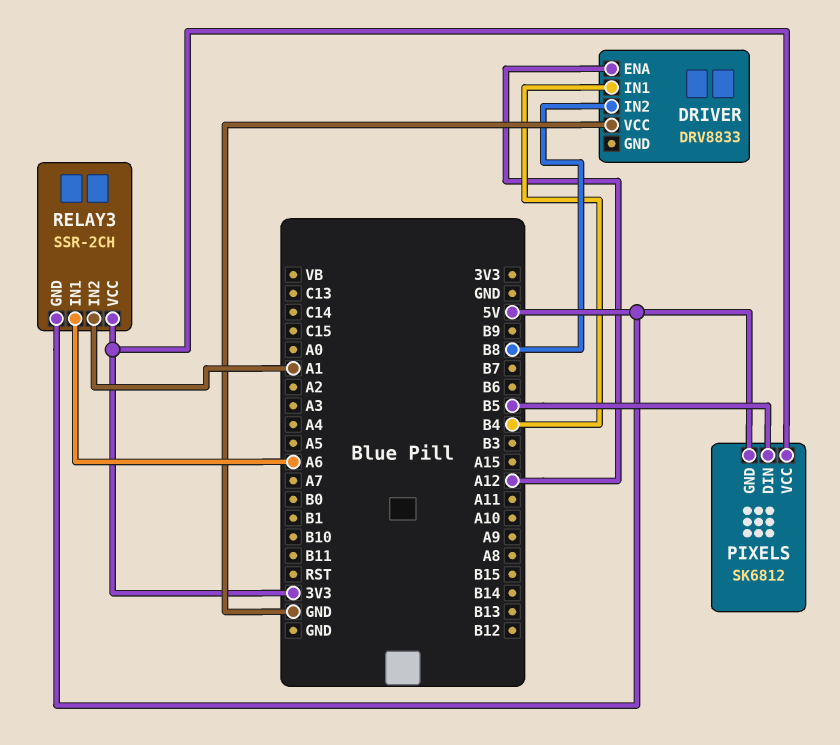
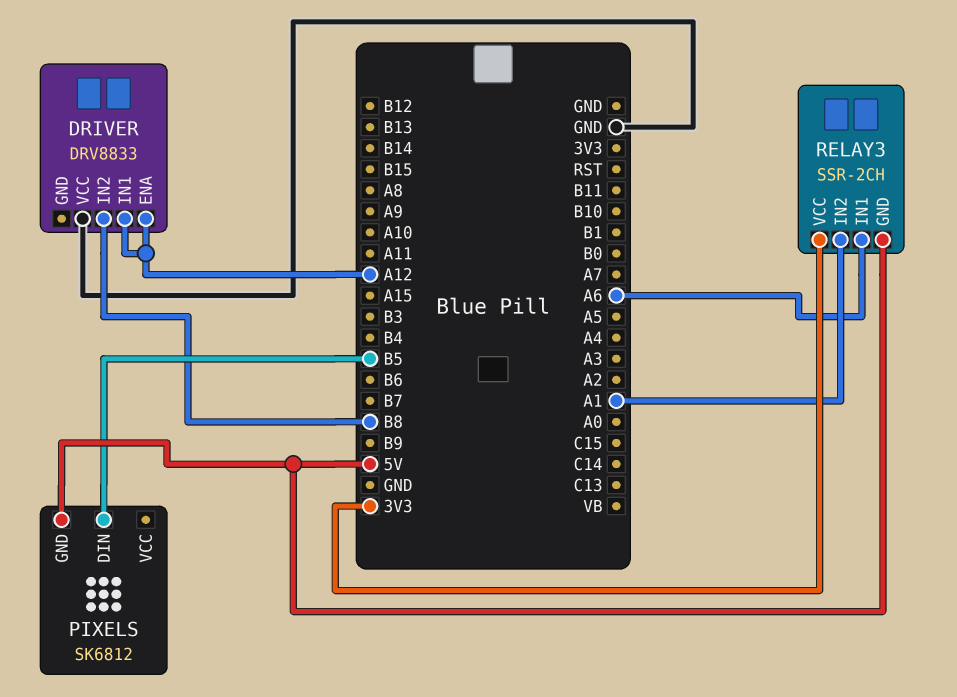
DRIVER pin IN1: B4 -> A12
PIXELS pin VCC: 3V3 -> none

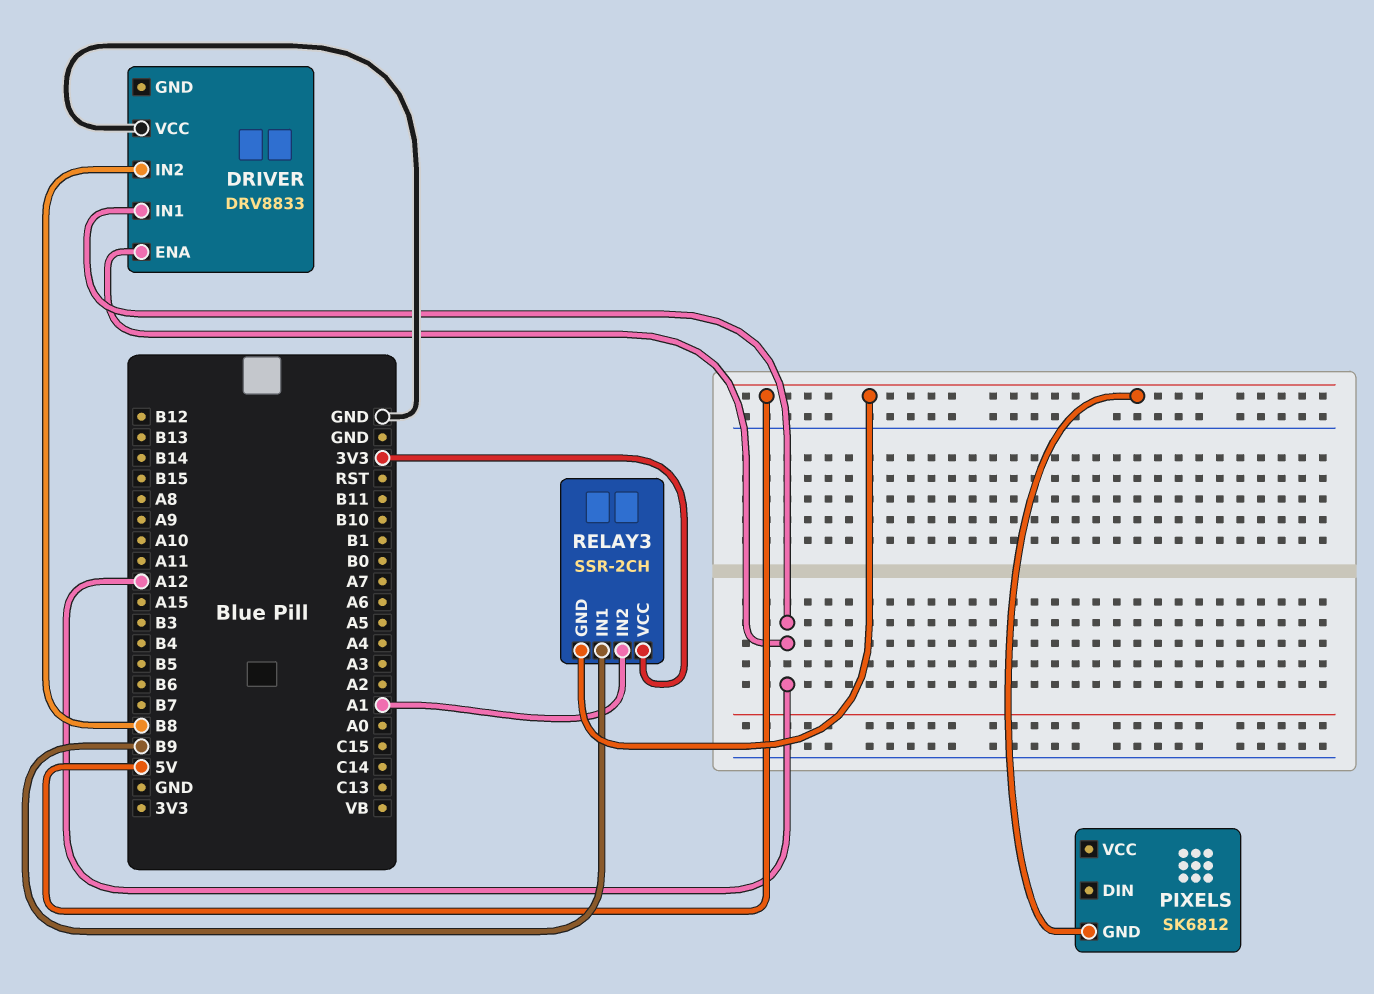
PIXELS pin DIN: B5 -> none
RELAY3 pin IN1: A6 -> B9

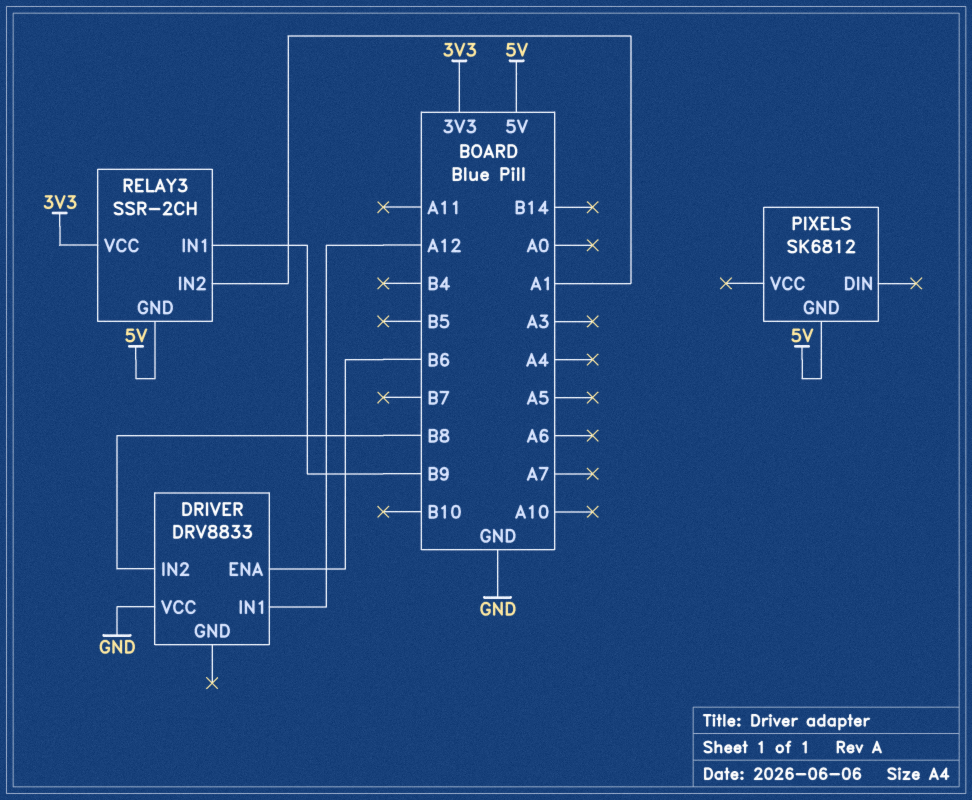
DRIVER pin ENA: A12 -> B6

